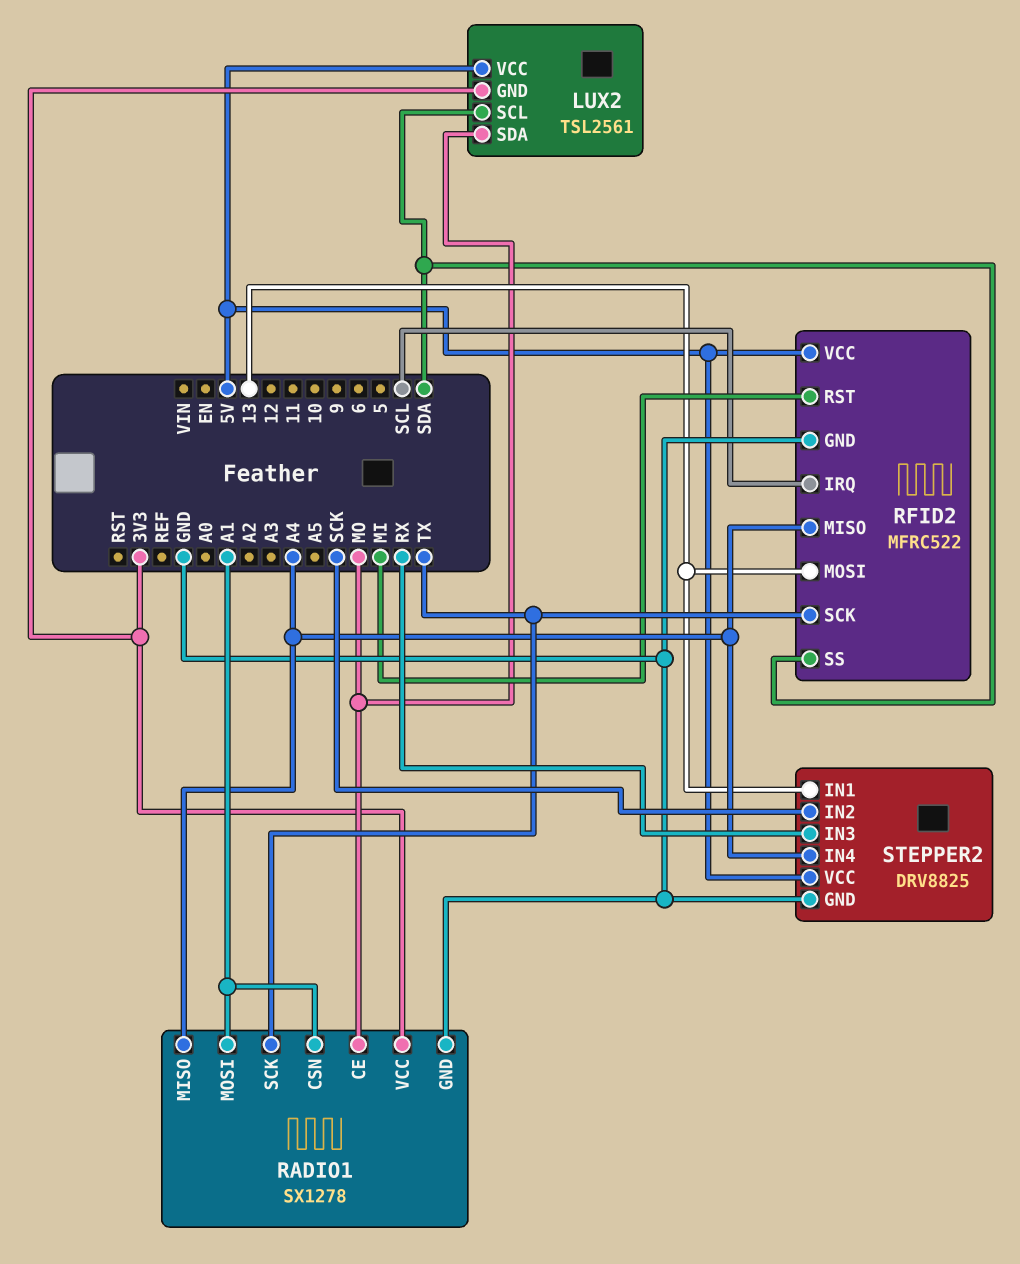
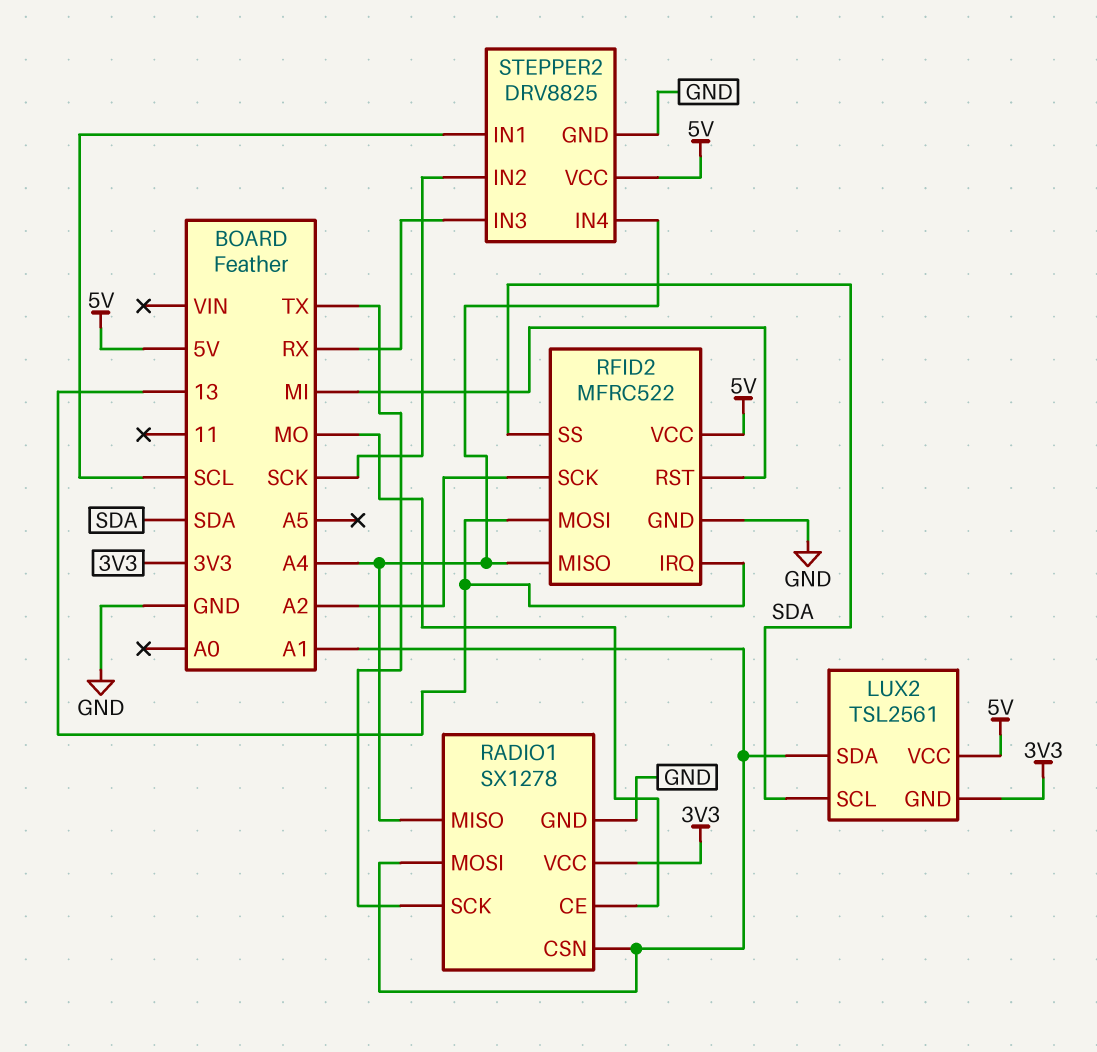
LUX2 pin SDA: MO -> A1
RFID2 pin IRQ: SCL -> 13
RFID2 pin SCK: TX -> A2
STEPPER2 pin IN1: 13 -> SCL

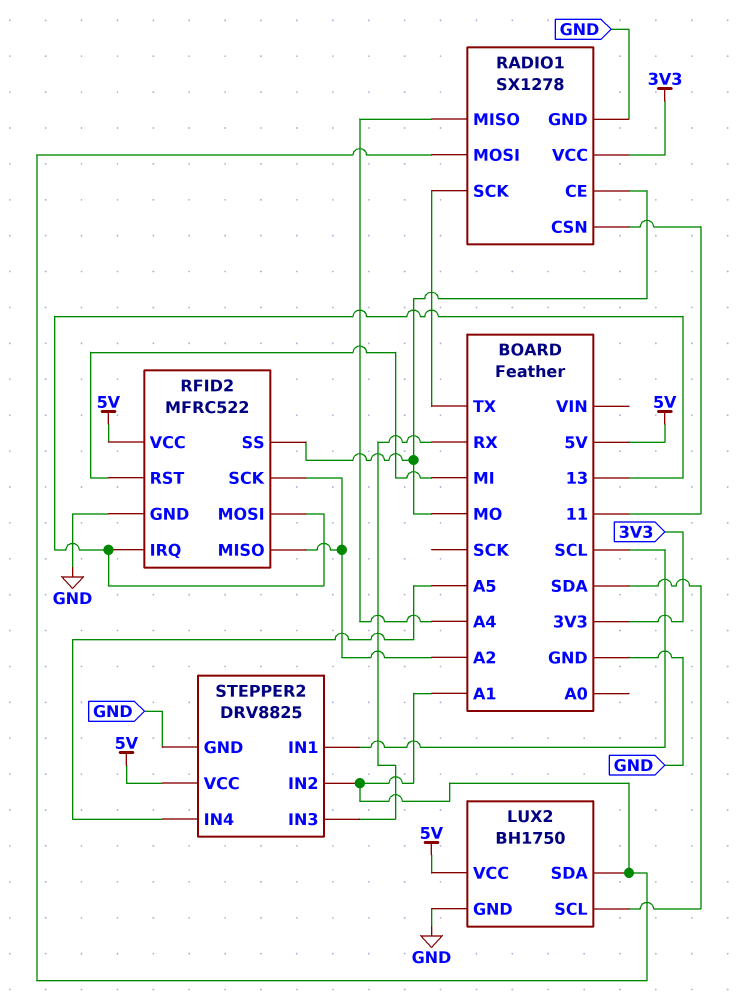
LUX2: TSL2561 -> BH1750
LUX2 pin GND: 3V3 -> GND
RADIO1 pin CSN: A1 -> 11
RFID2 pin MISO: A4 -> A2
RFID2 pin SS: SDA -> MO
STEPPER2 pin IN2: SCK -> A1
STEPPER2 pin IN4: A4 -> A5

